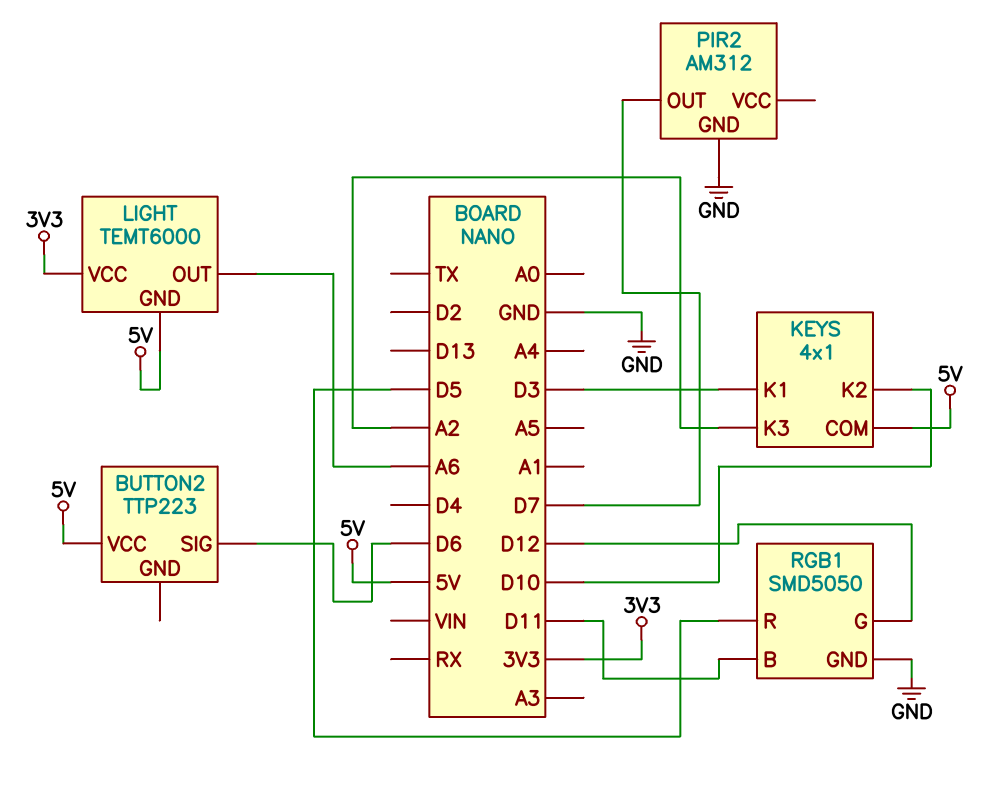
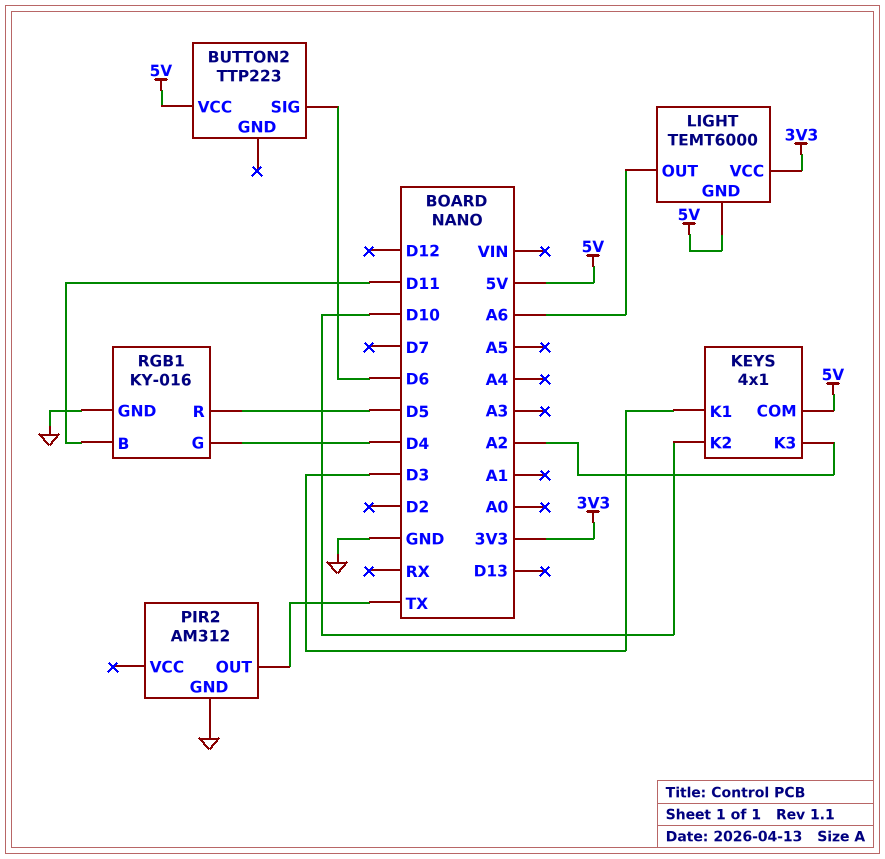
PIR2 pin OUT: D7 -> TX
RGB1: SMD5050 -> KY-016
RGB1 pin G: D12 -> D4

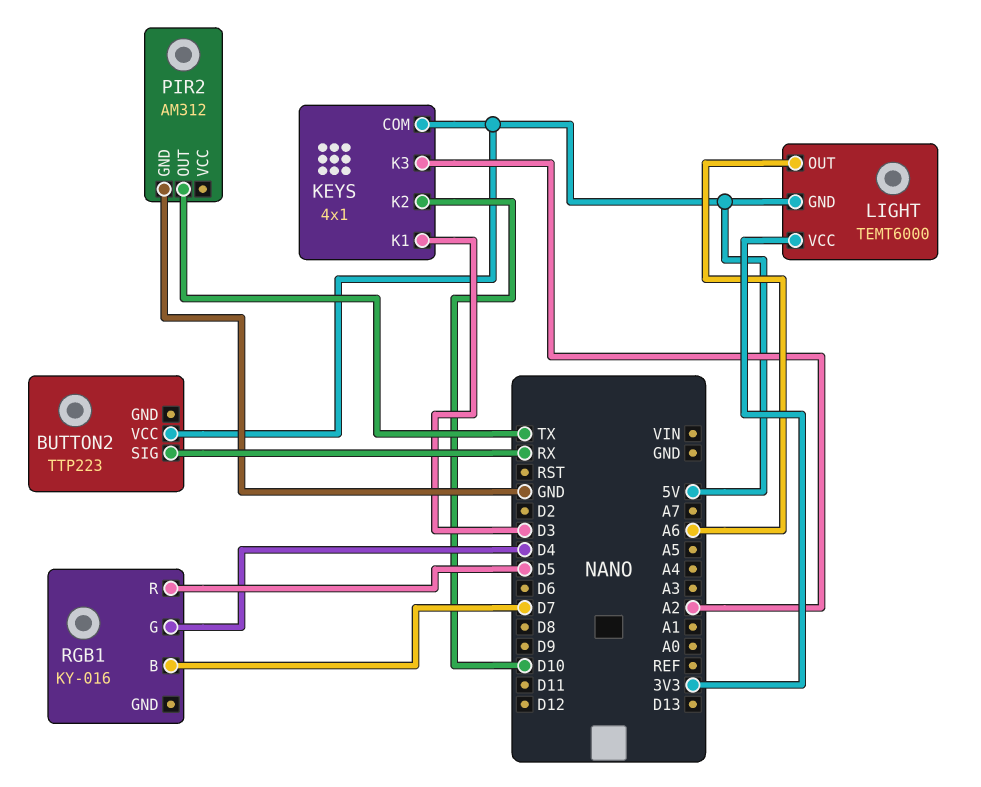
BUTTON2 pin SIG: D6 -> RX
RGB1 pin B: D11 -> D7
RGB1 pin GND: GND -> none

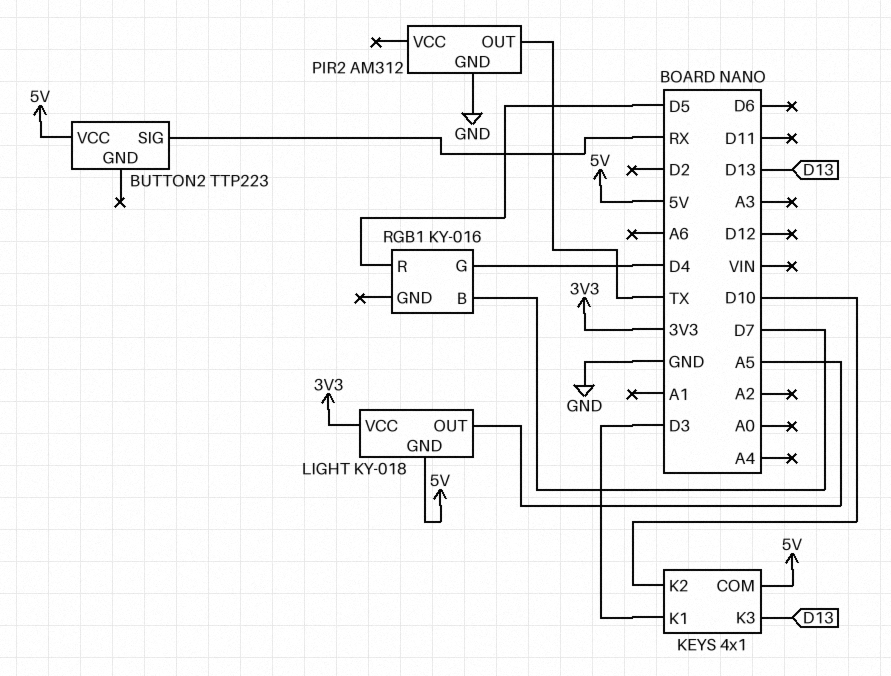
KEYS pin K3: A2 -> D13
LIGHT: TEMT6000 -> KY-018
LIGHT pin OUT: A6 -> A5

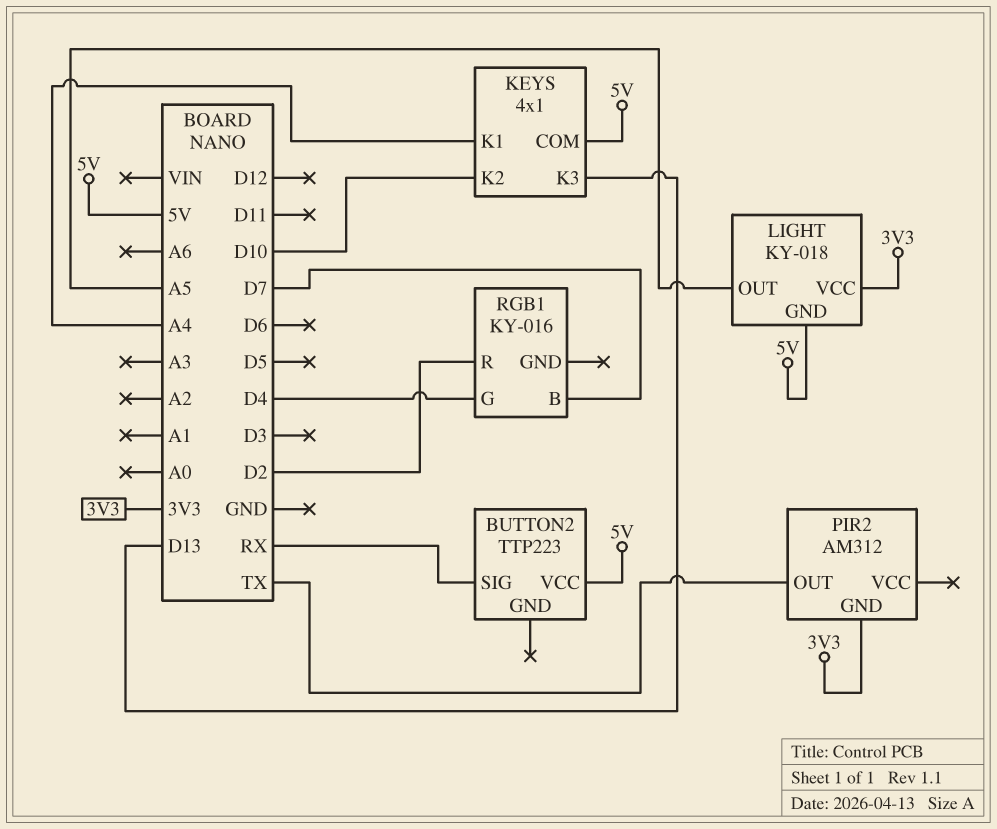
KEYS pin K1: D3 -> A4
PIR2 pin GND: GND -> 3V3
RGB1 pin R: D5 -> D2

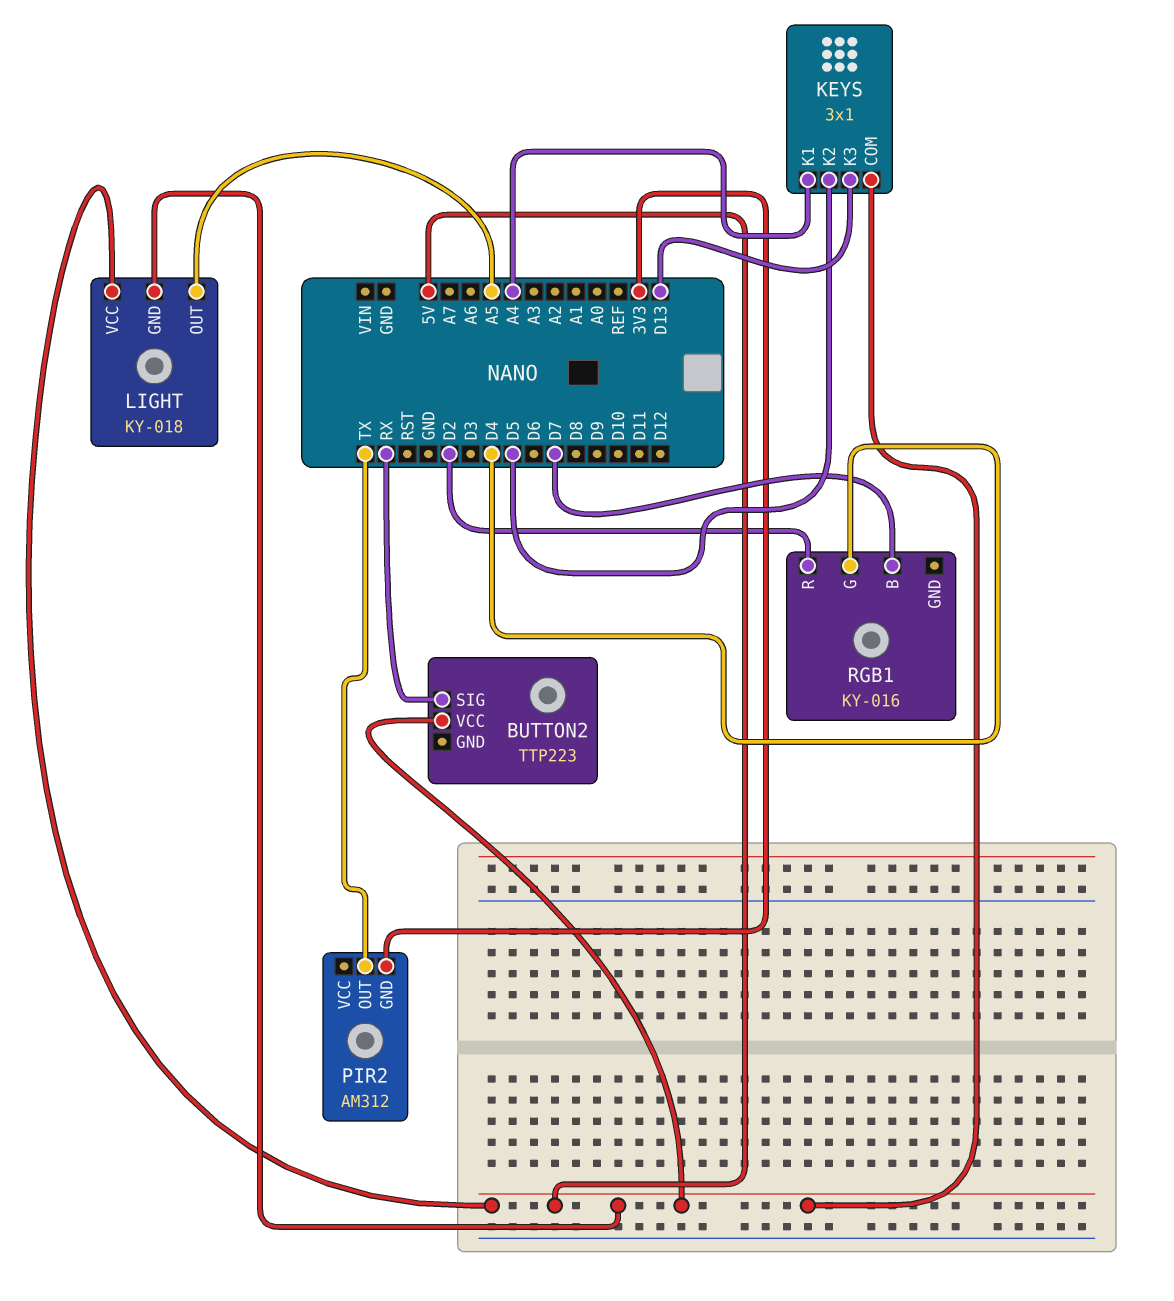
KEYS: 4x1 -> 3x1
KEYS pin K2: D10 -> D5
LIGHT pin VCC: 3V3 -> 5V

